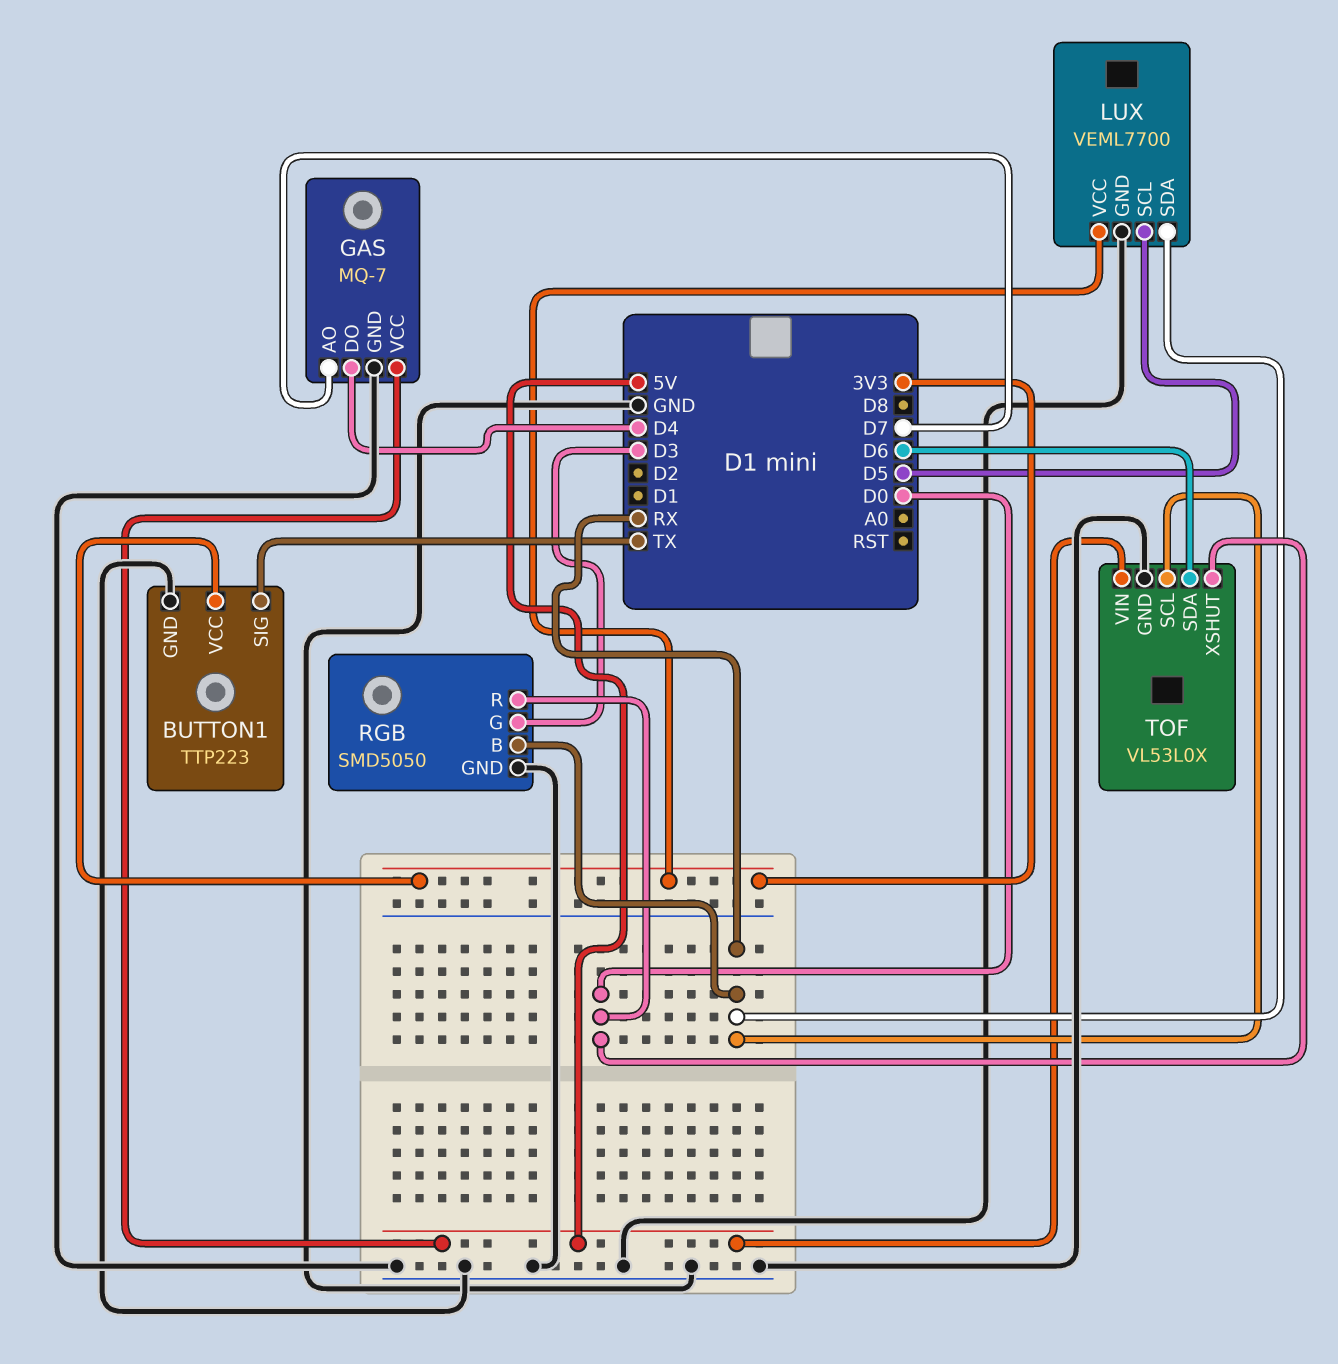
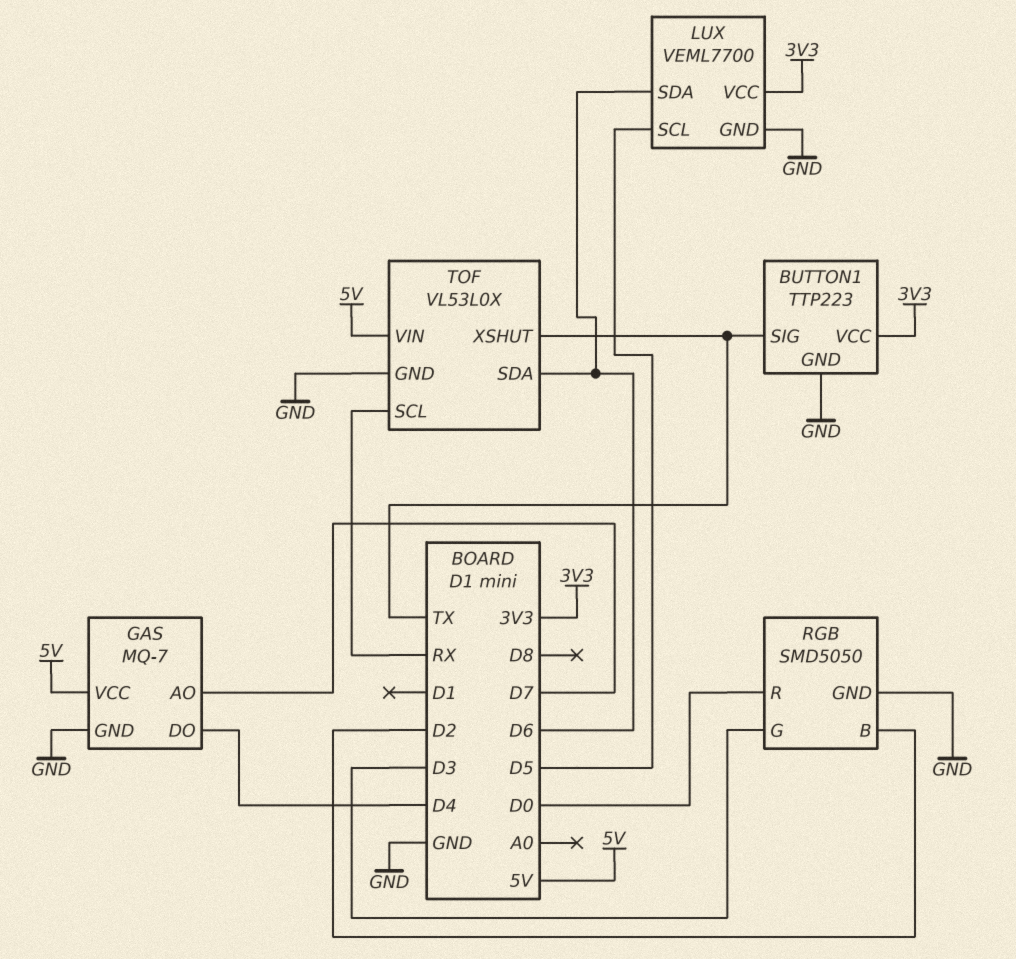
LUX pin SDA: RX -> D6
RGB pin B: RX -> D2
TOF pin XSHUT: D0 -> TX

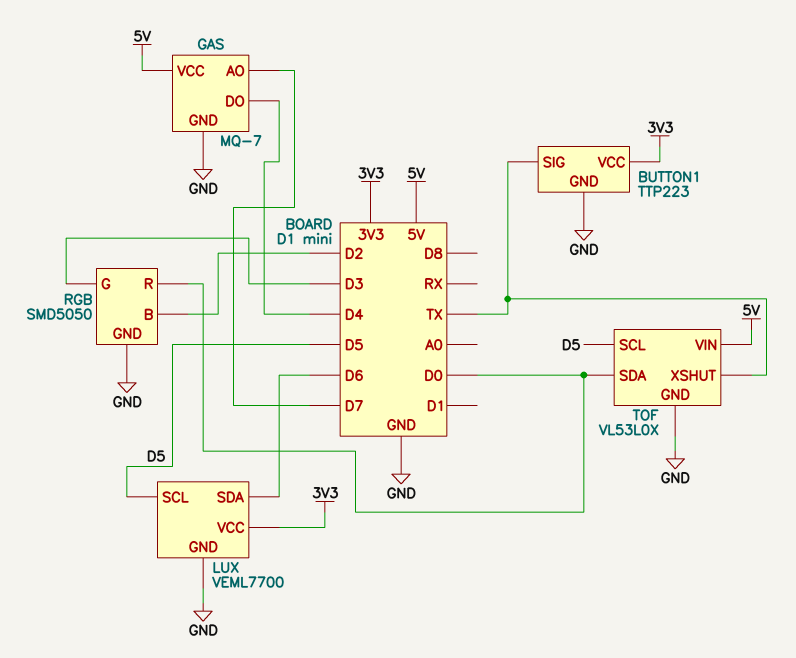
TOF pin SCL: RX -> D5
TOF pin SDA: D6 -> D0

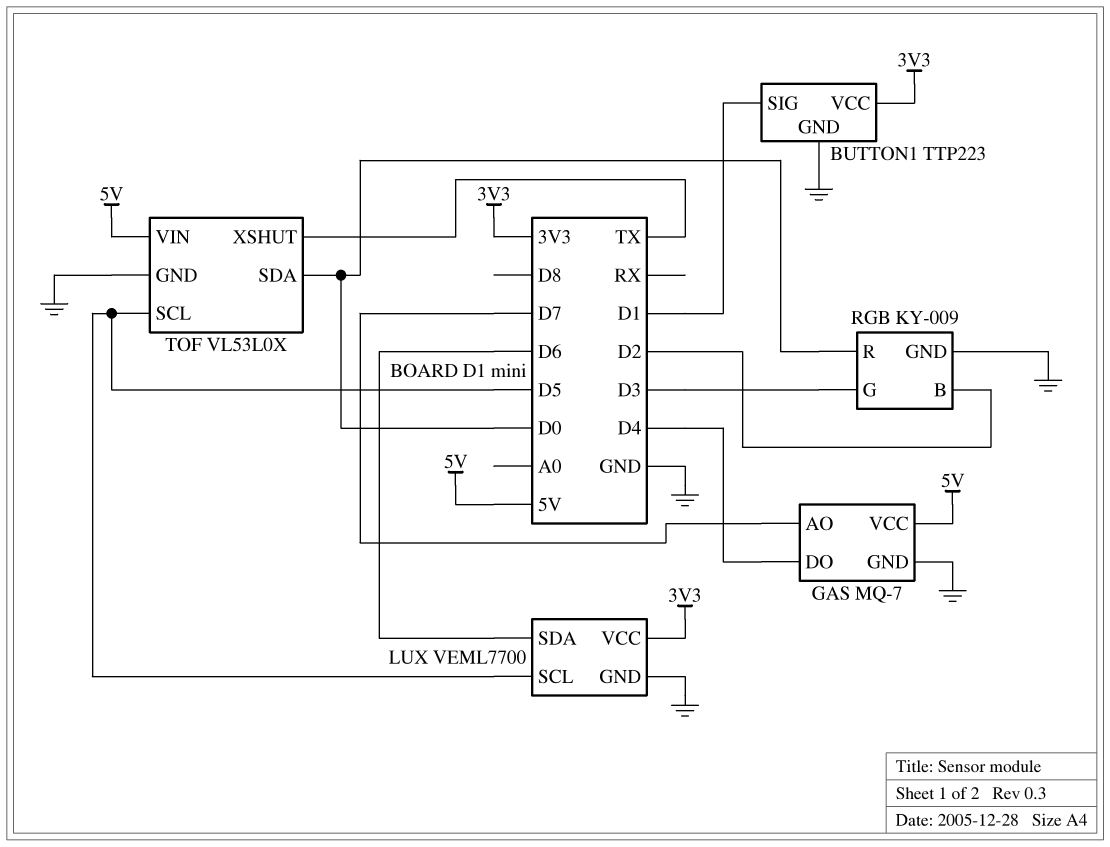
BUTTON1 pin SIG: TX -> D1
RGB: SMD5050 -> KY-009

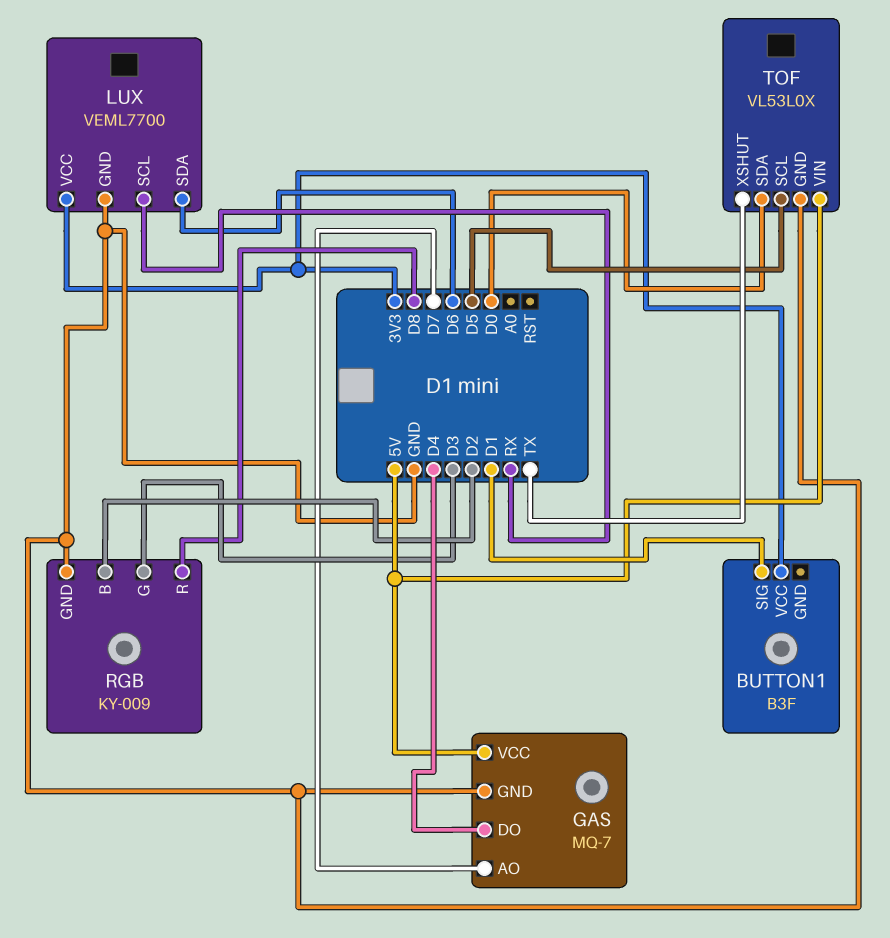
BUTTON1: TTP223 -> B3F
BUTTON1 pin GND: GND -> none
LUX pin SCL: D5 -> RX
RGB pin R: D0 -> D8

